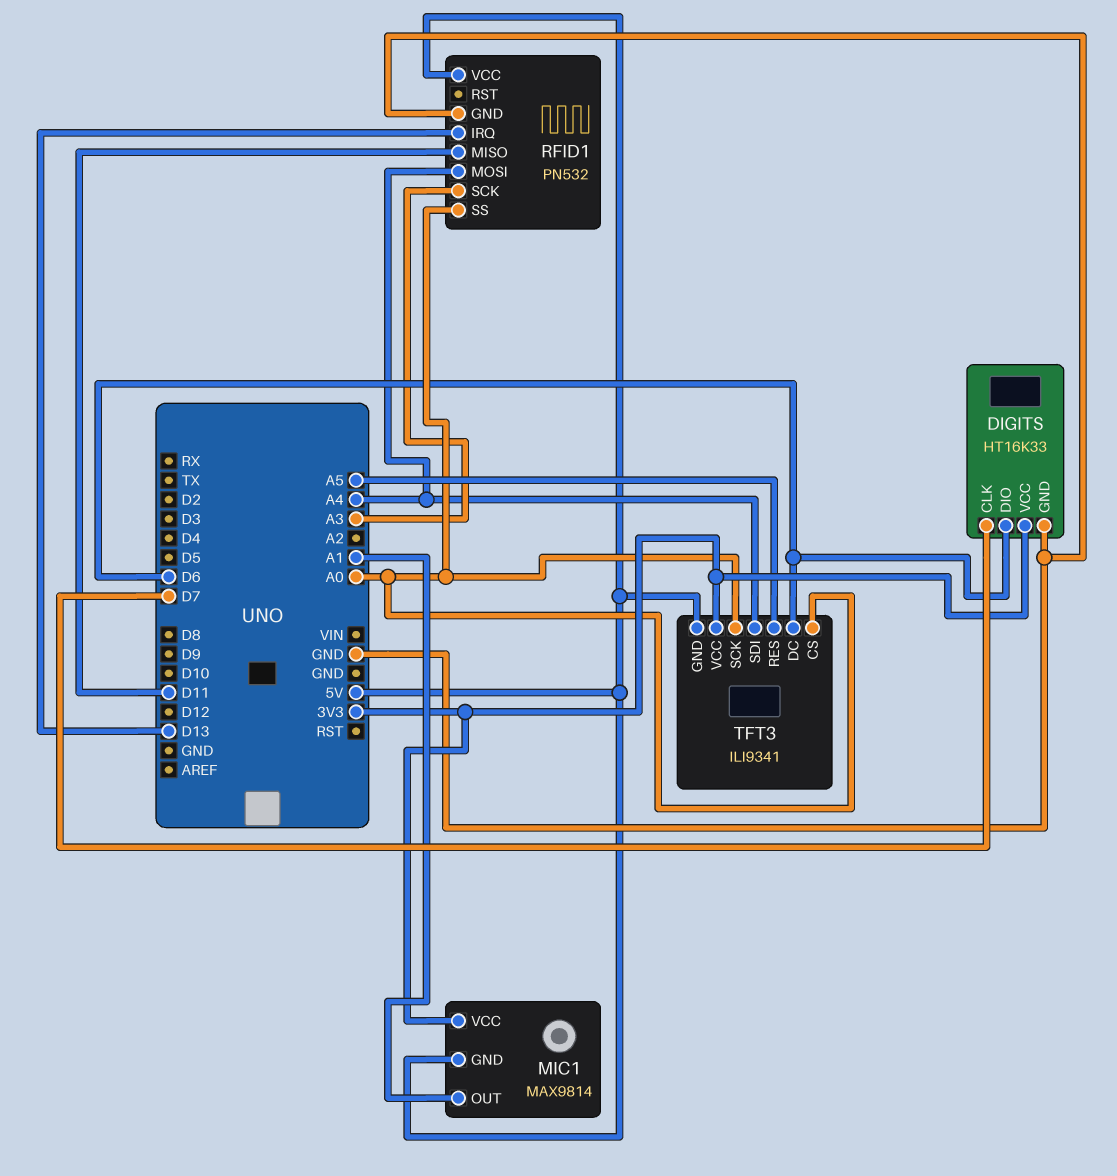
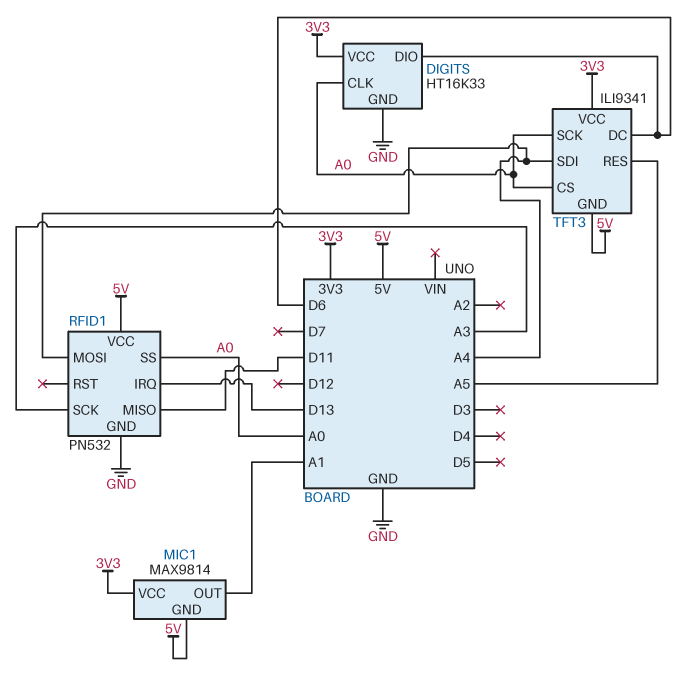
DIGITS pin CLK: D7 -> A0

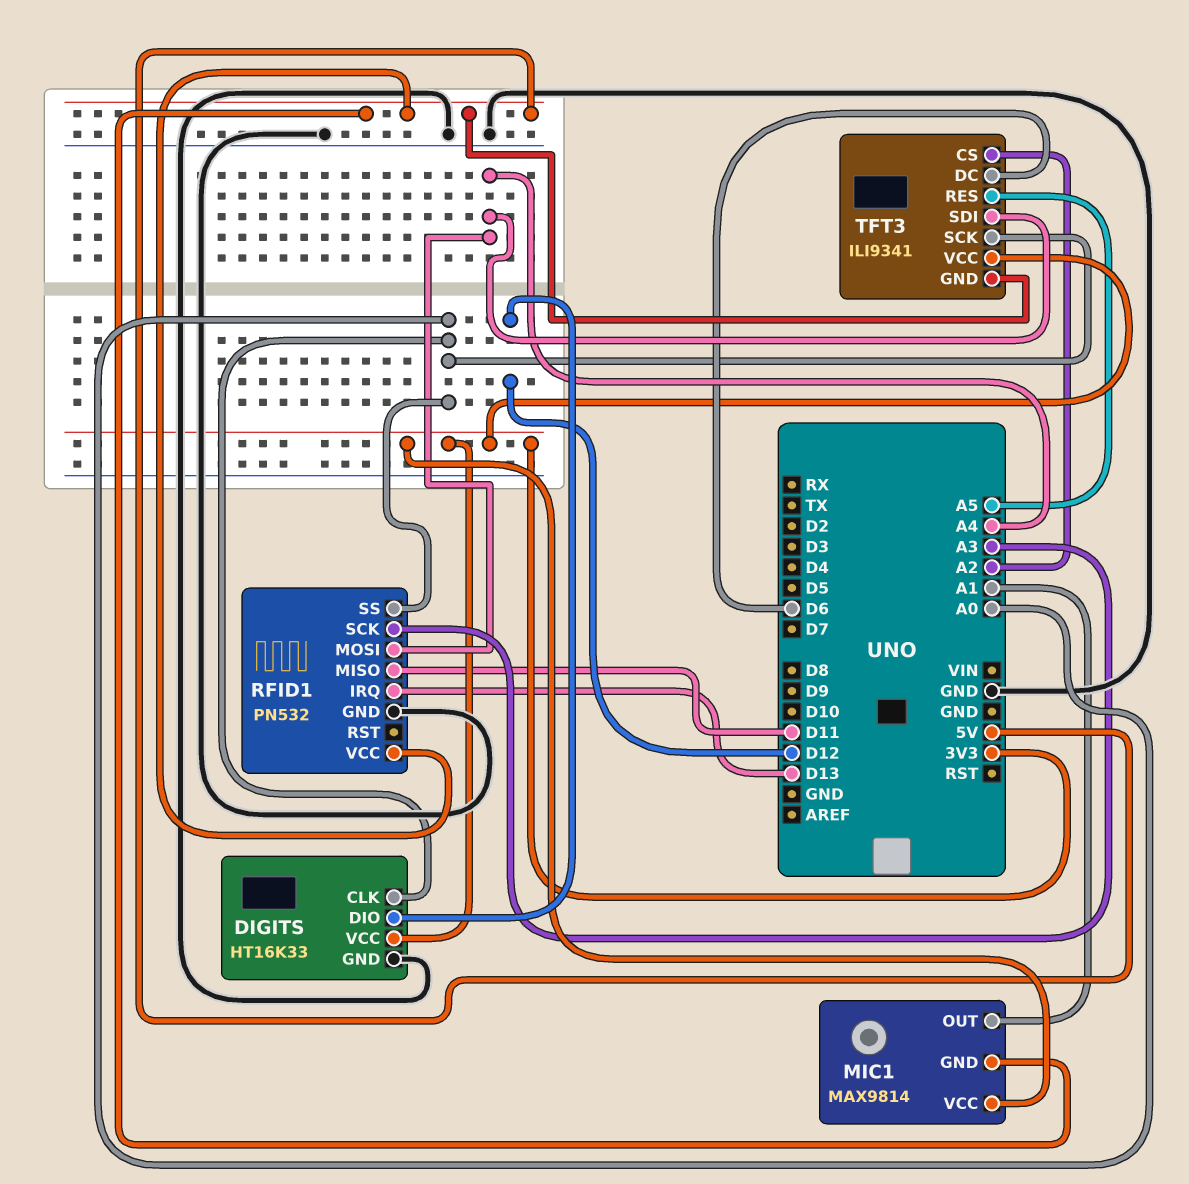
DIGITS pin DIO: D6 -> D12
TFT3 pin CS: A0 -> A2

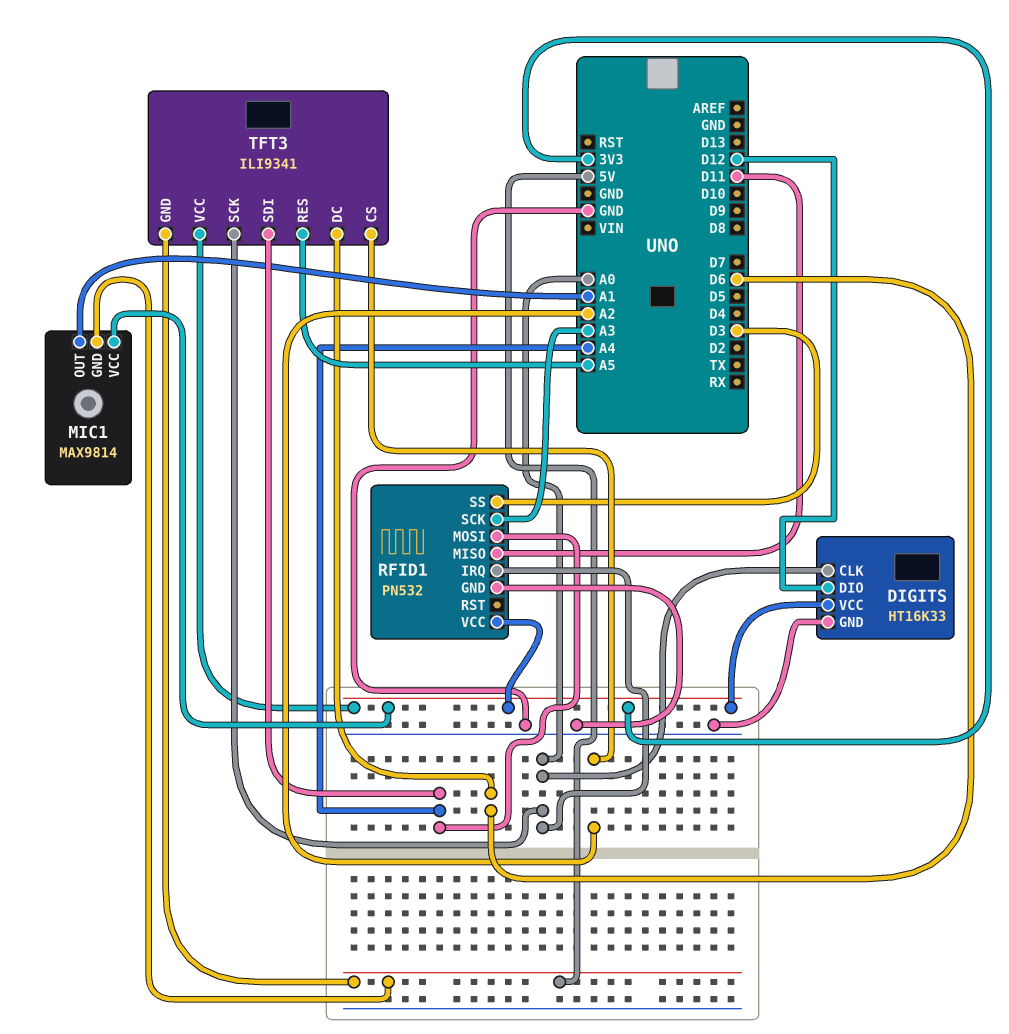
RFID1 pin IRQ: D13 -> A0
RFID1 pin SS: A0 -> D3
RFID1 pin VCC: 5V -> 3V3

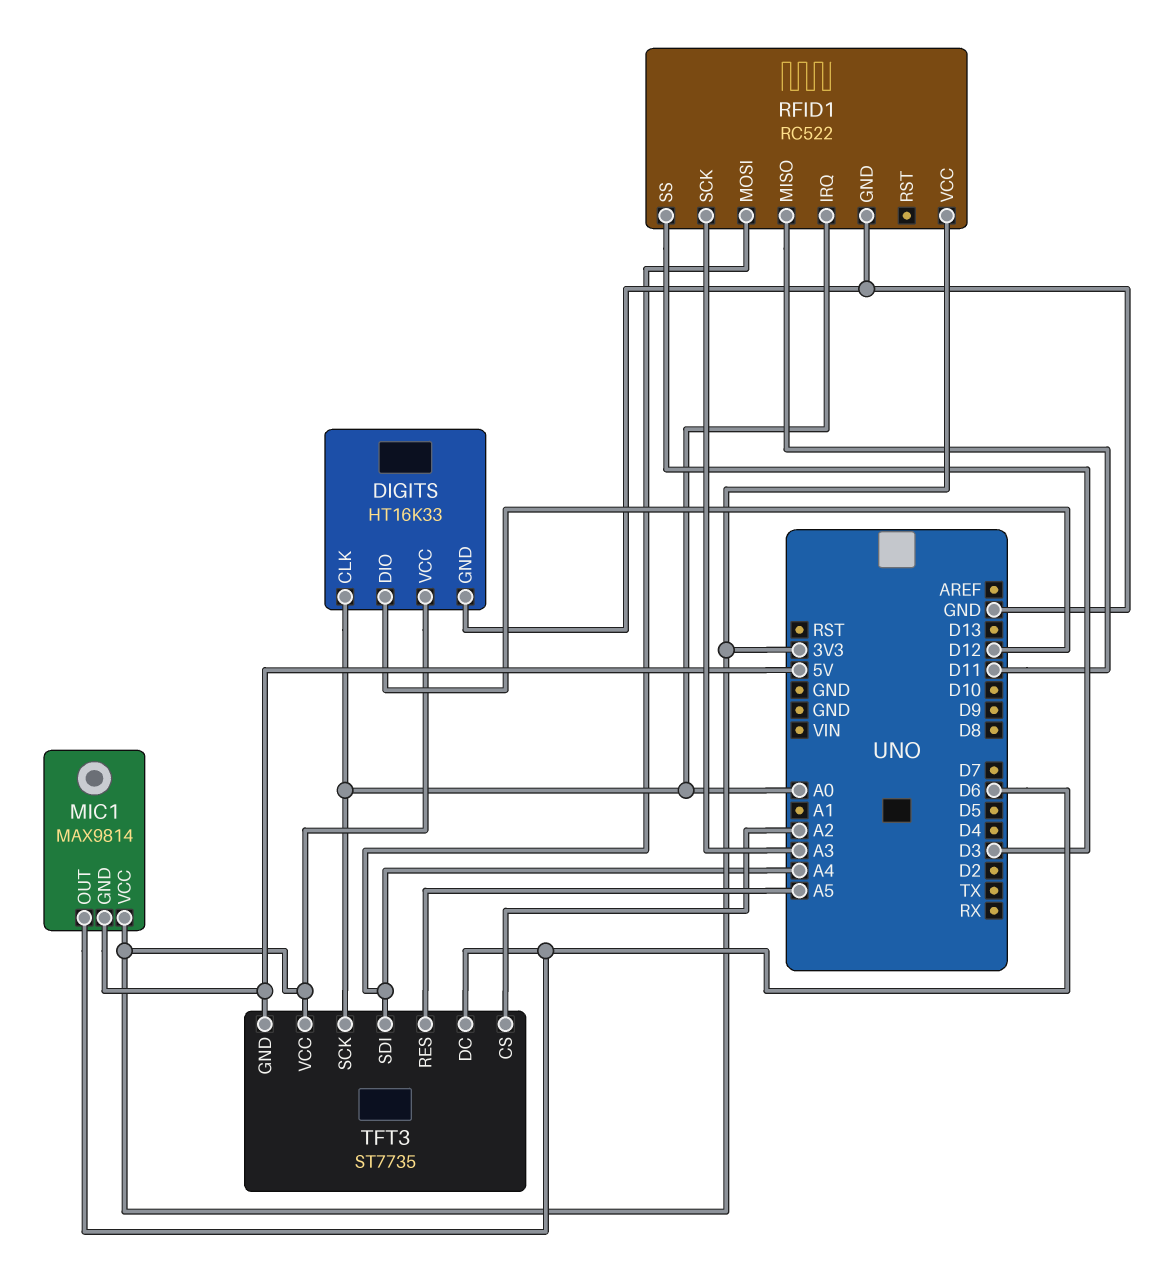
MIC1 pin OUT: A1 -> D6
RFID1: PN532 -> RC522
TFT3: ILI9341 -> ST7735

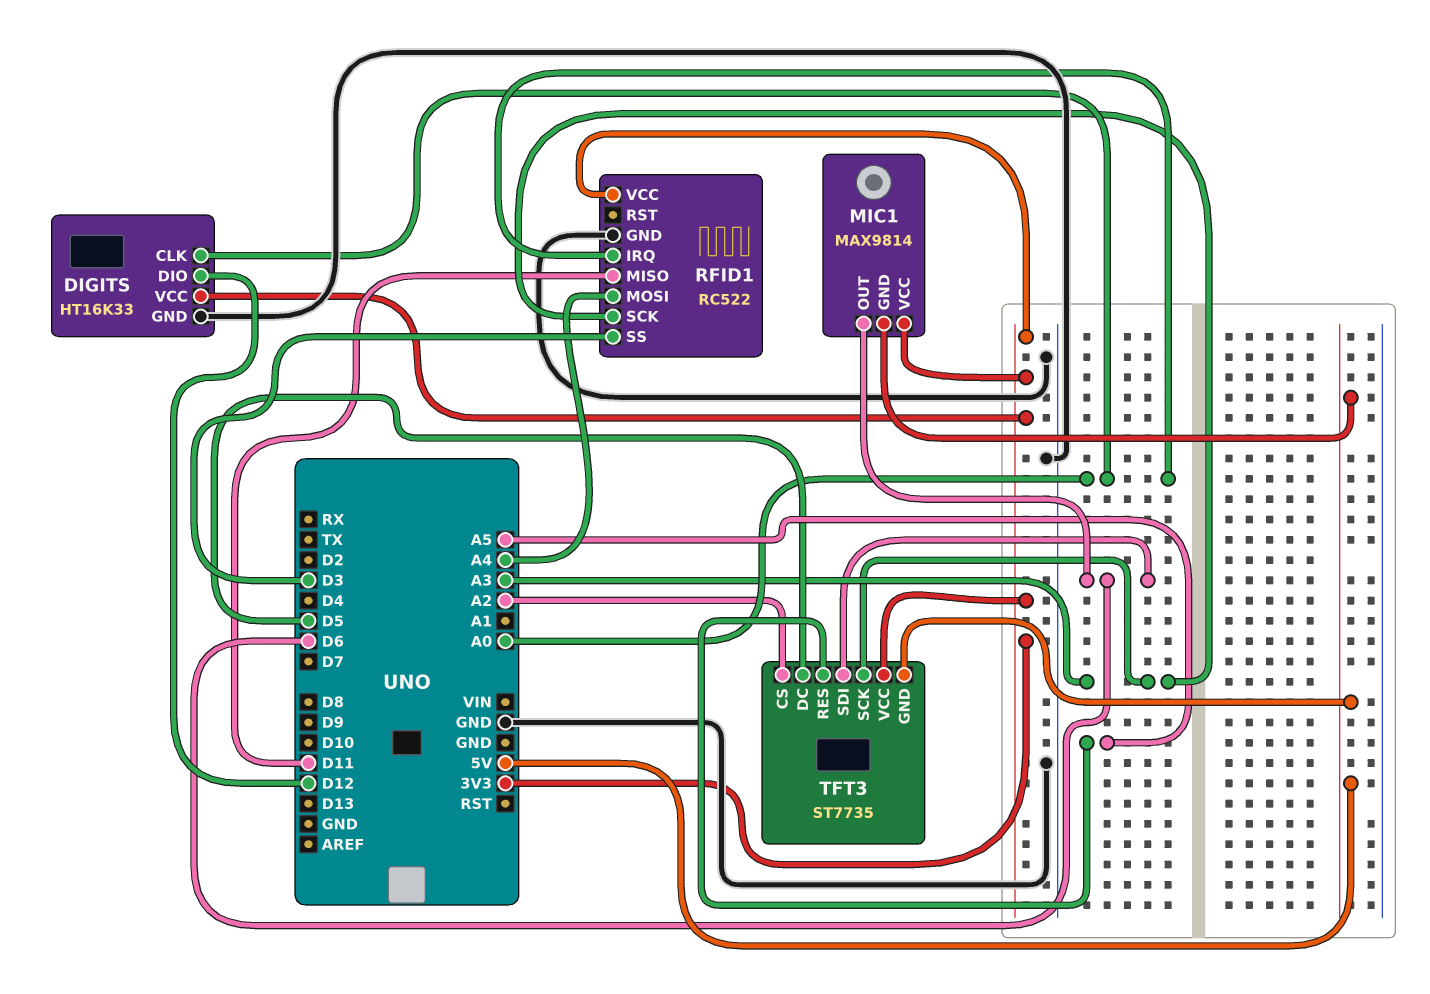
TFT3 pin DC: D6 -> D5
TFT3 pin SCK: A0 -> A3
TFT3 pin SDI: A4 -> D6

